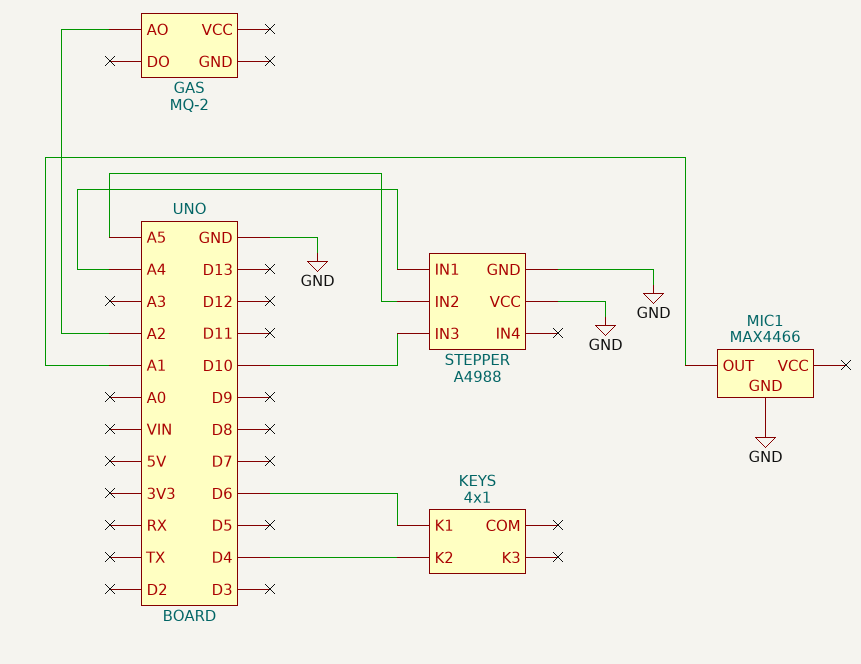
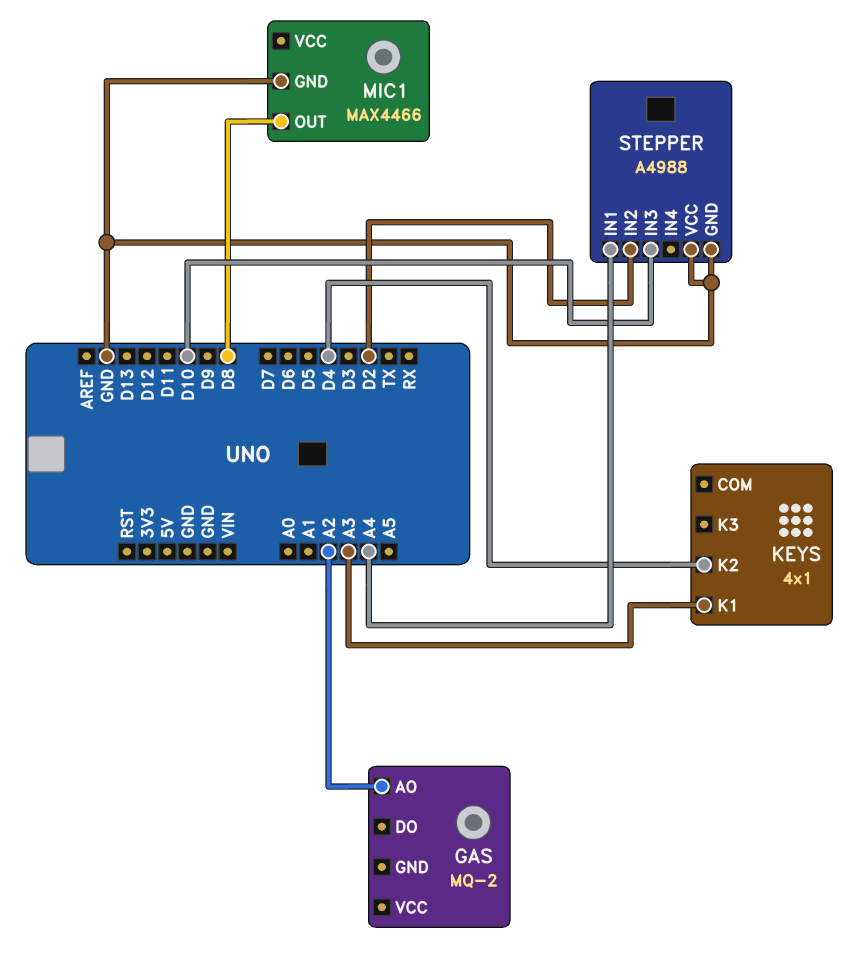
KEYS pin K1: D6 -> A3
MIC1 pin OUT: A1 -> D8
STEPPER pin IN2: A5 -> D2

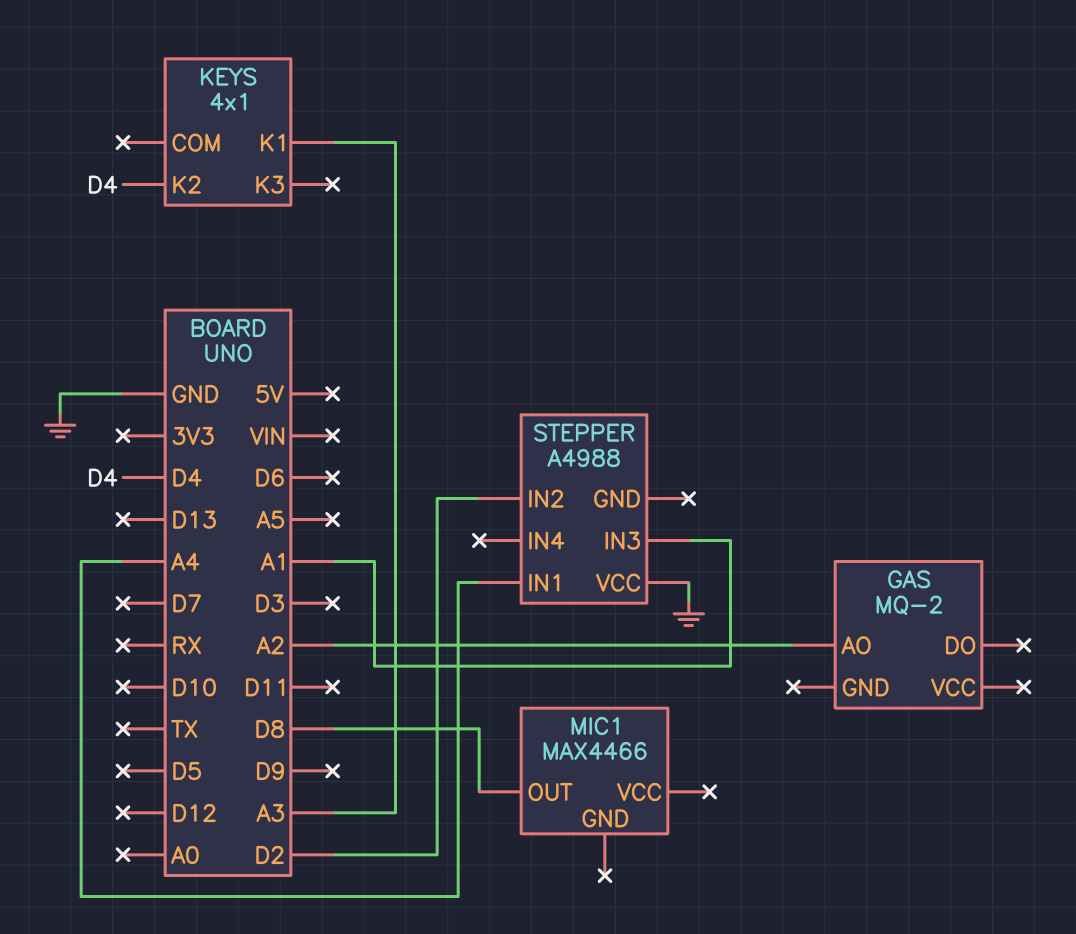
MIC1 pin GND: GND -> none
STEPPER pin GND: GND -> none
STEPPER pin IN3: D10 -> A1

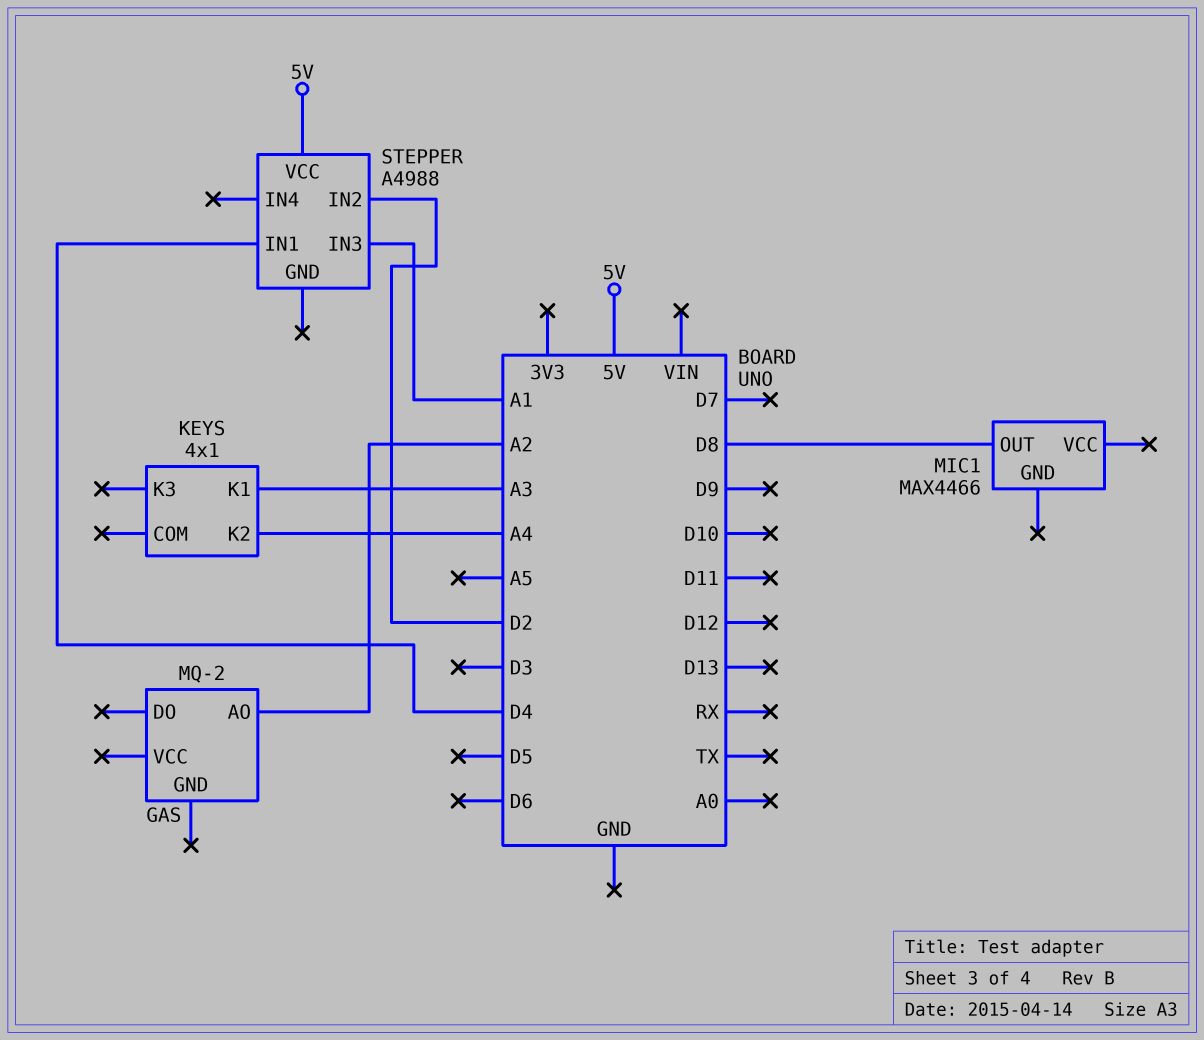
KEYS pin K2: D4 -> A4
STEPPER pin IN1: A4 -> D4
STEPPER pin VCC: GND -> 5V

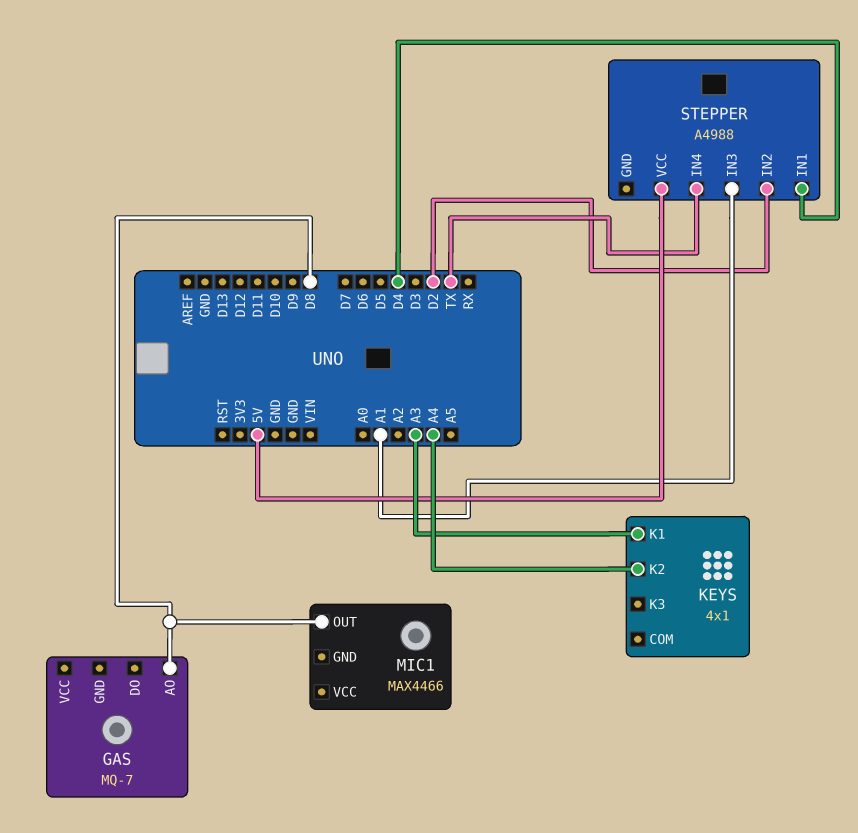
GAS: MQ-2 -> MQ-7
GAS pin AO: A2 -> D8
STEPPER pin IN4: none -> TX

